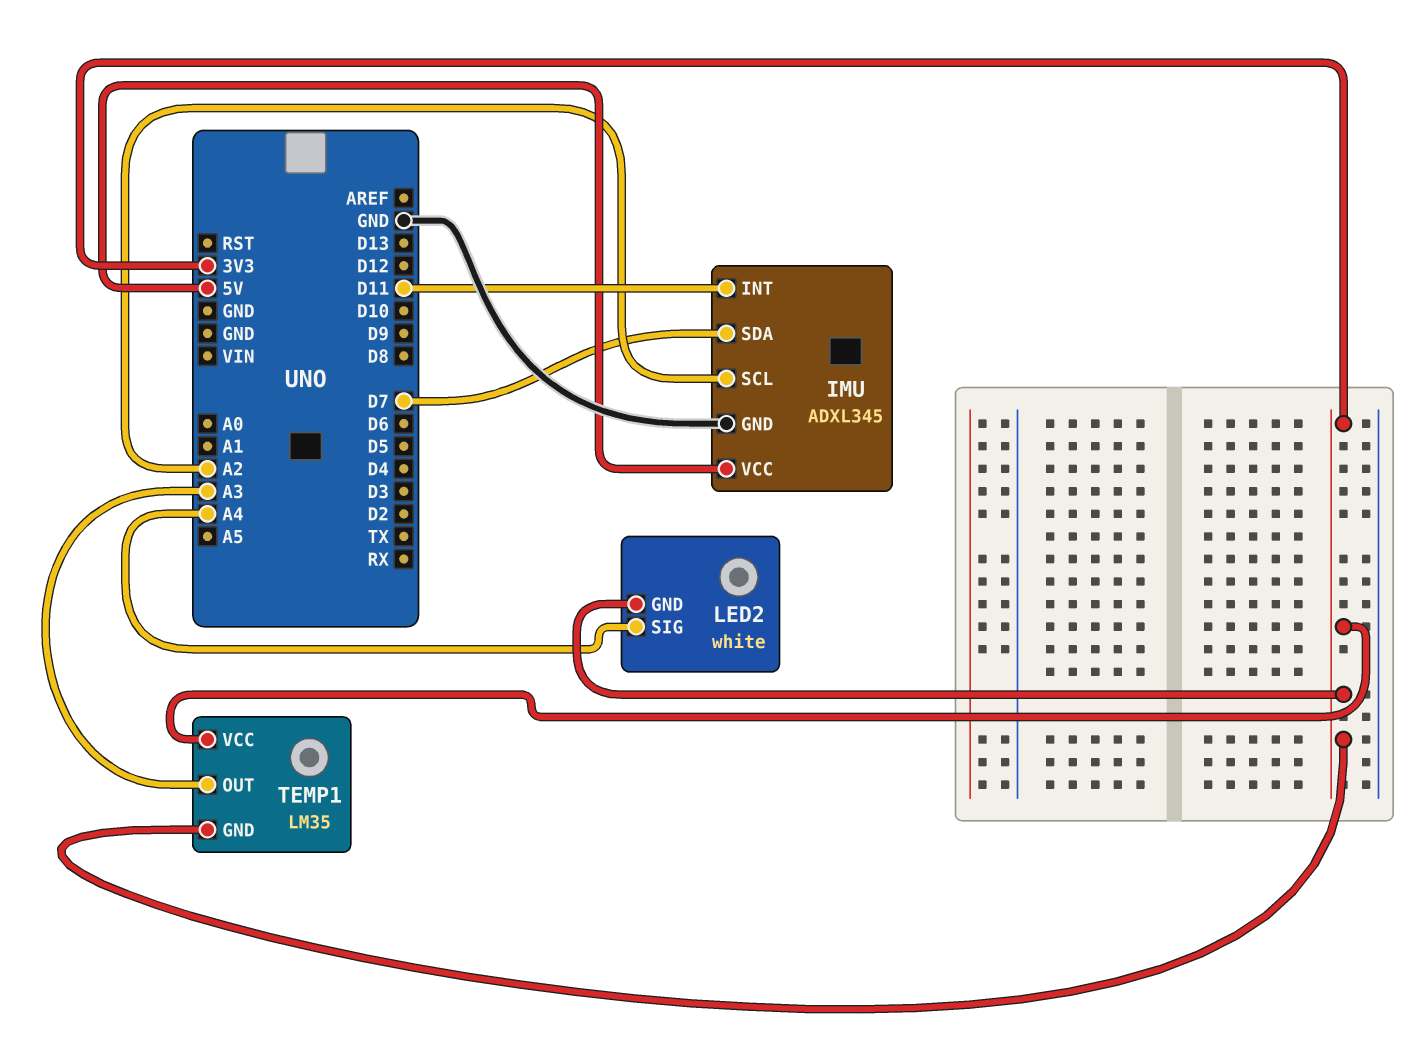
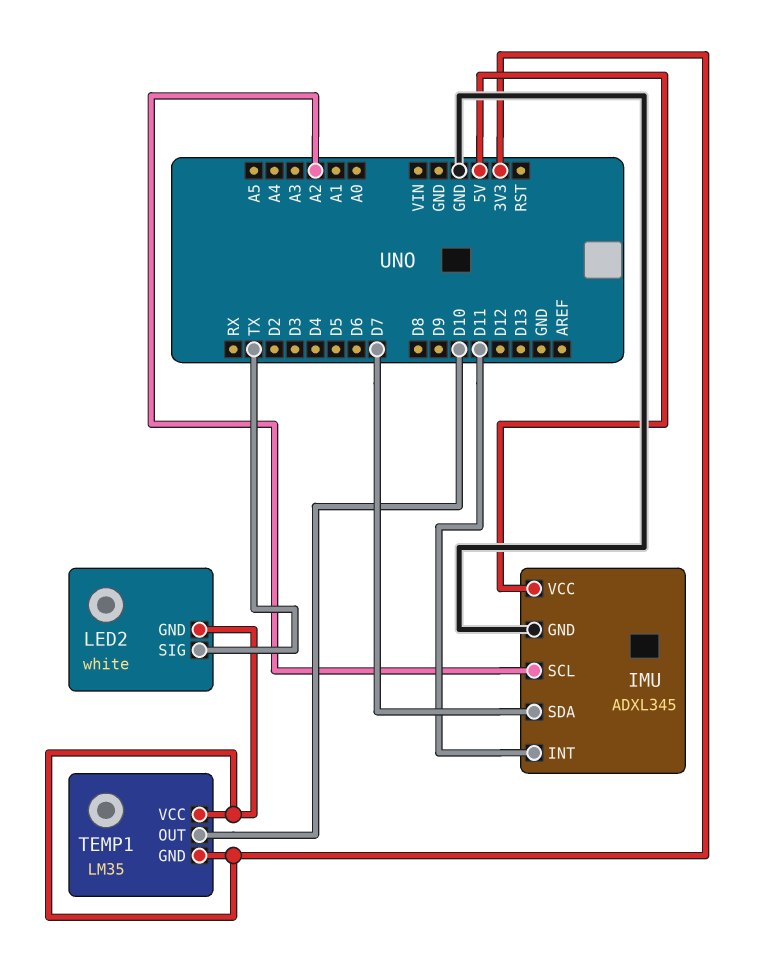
LED2 pin SIG: A4 -> TX
TEMP1 pin OUT: A3 -> D10

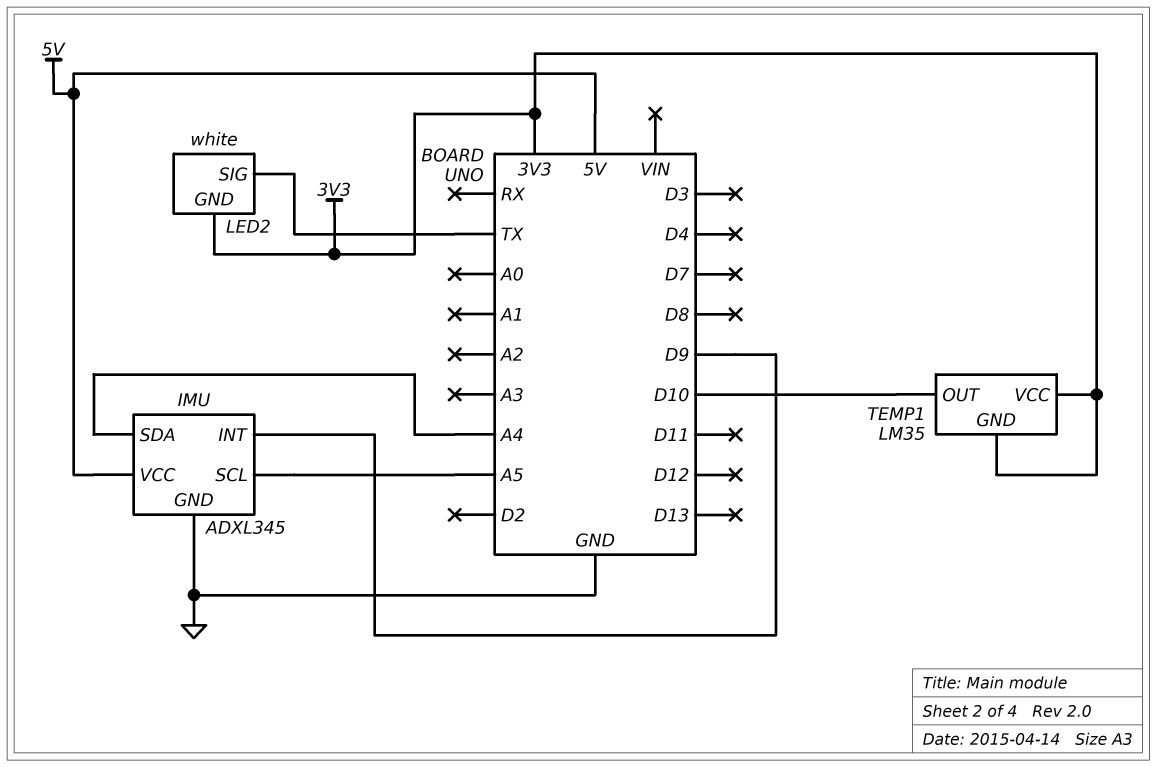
IMU pin INT: D11 -> D9
IMU pin SCL: A2 -> A5
IMU pin SDA: D7 -> A4

